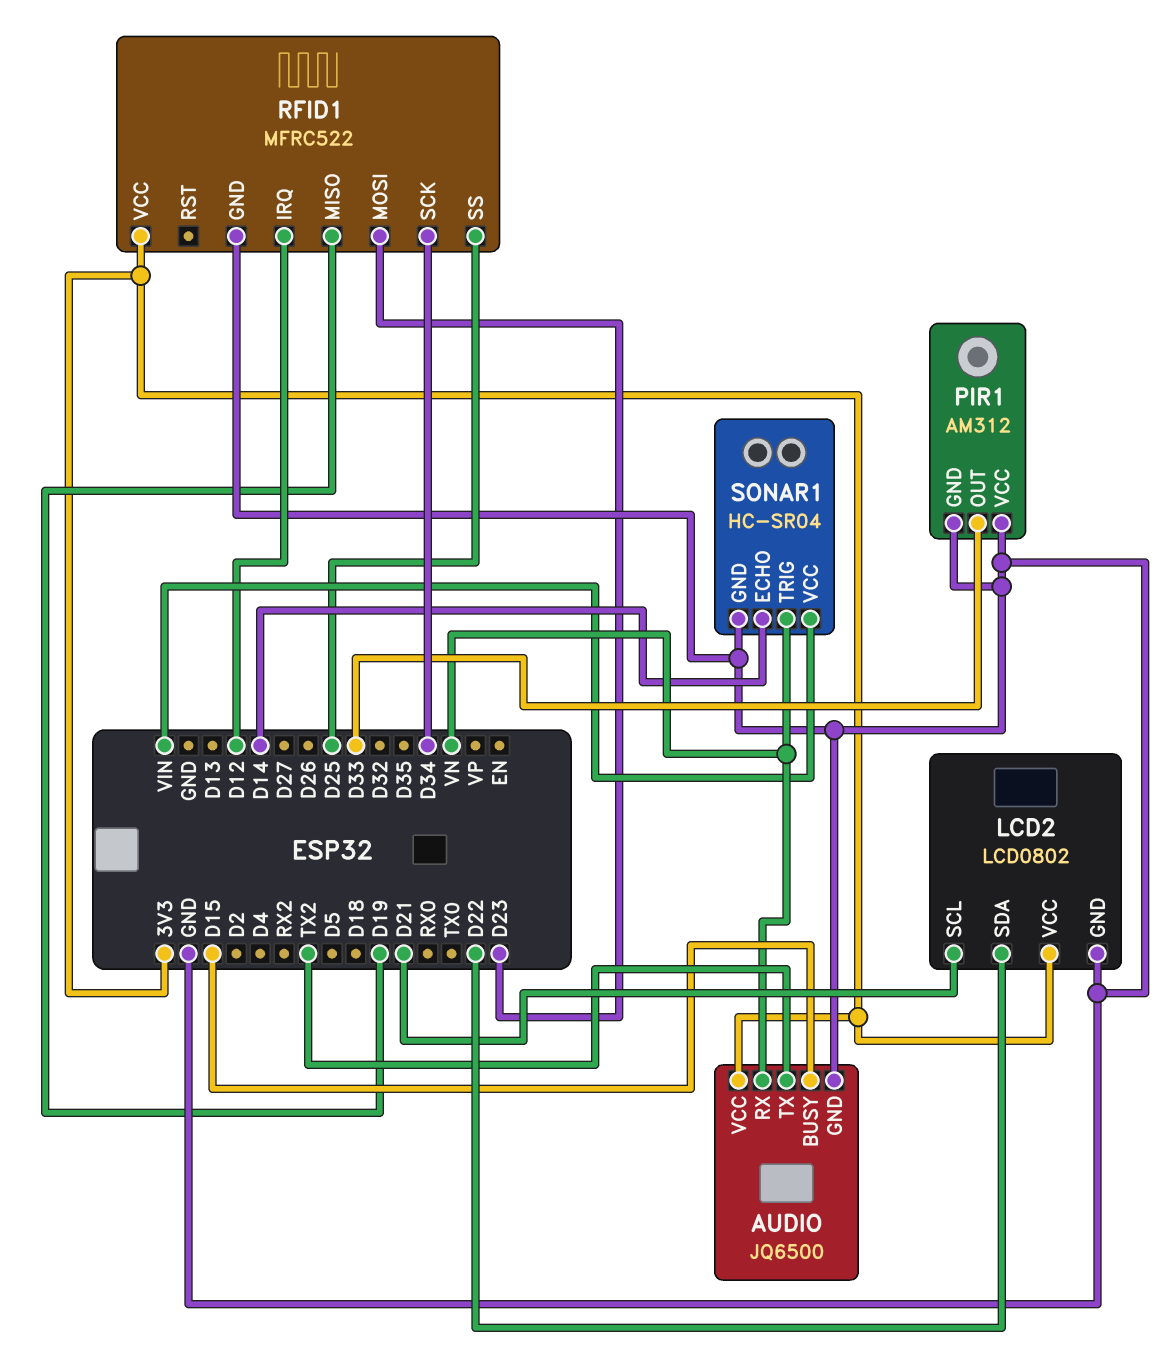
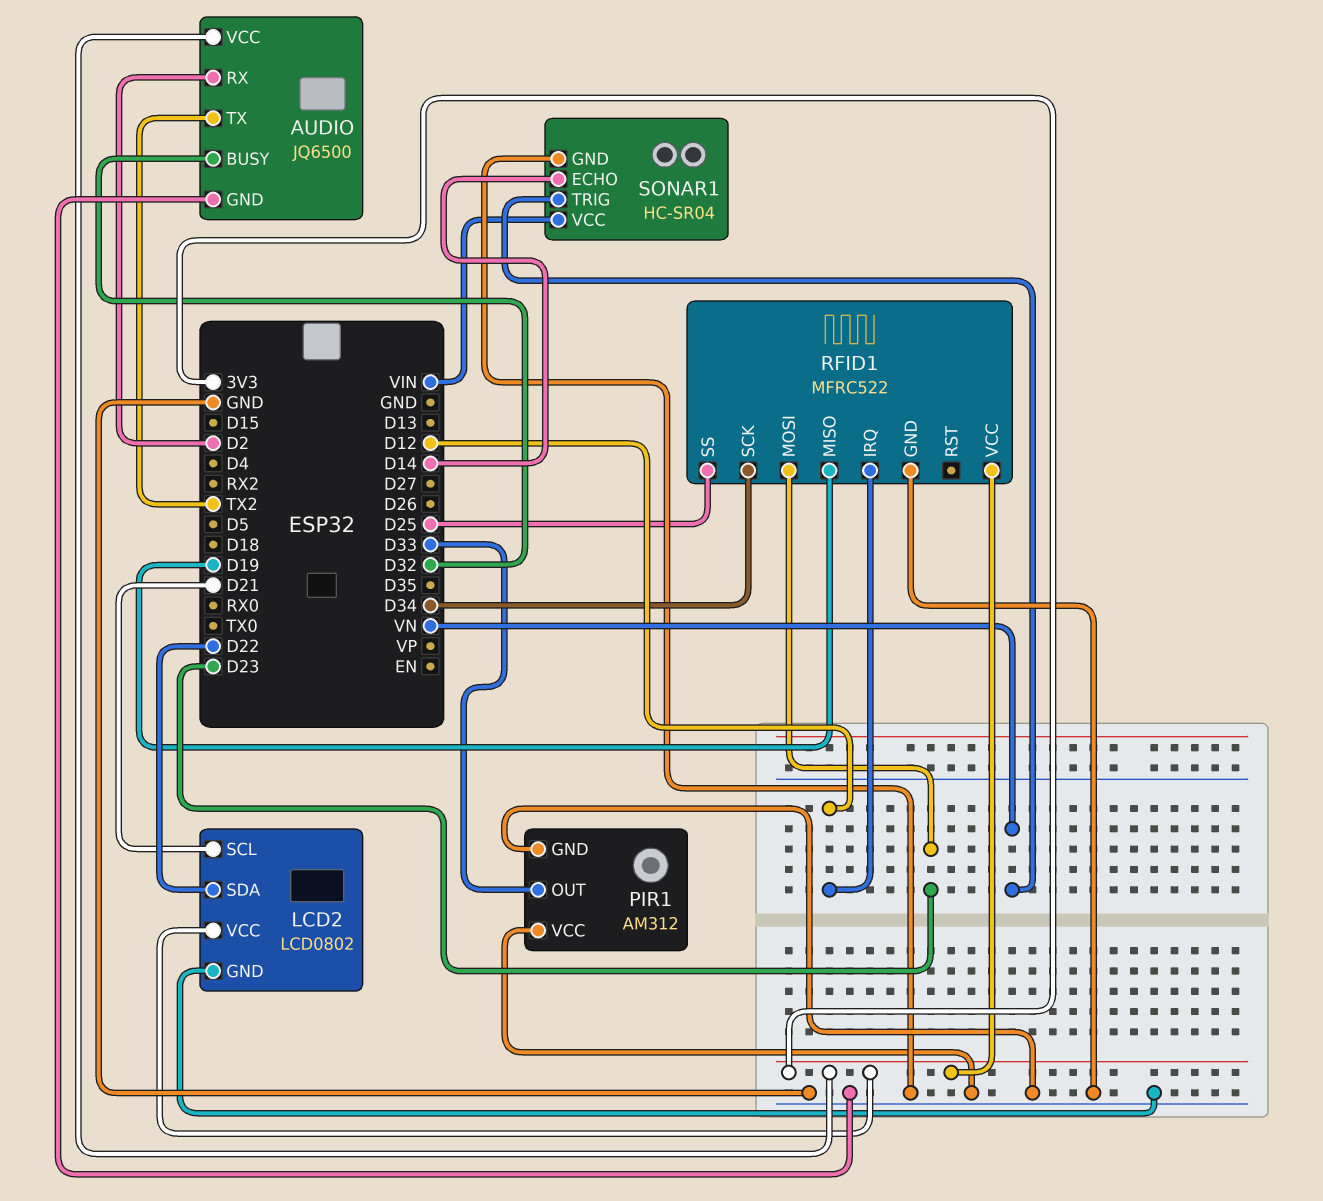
AUDIO pin BUSY: D15 -> D32
AUDIO pin RX: VN -> D2

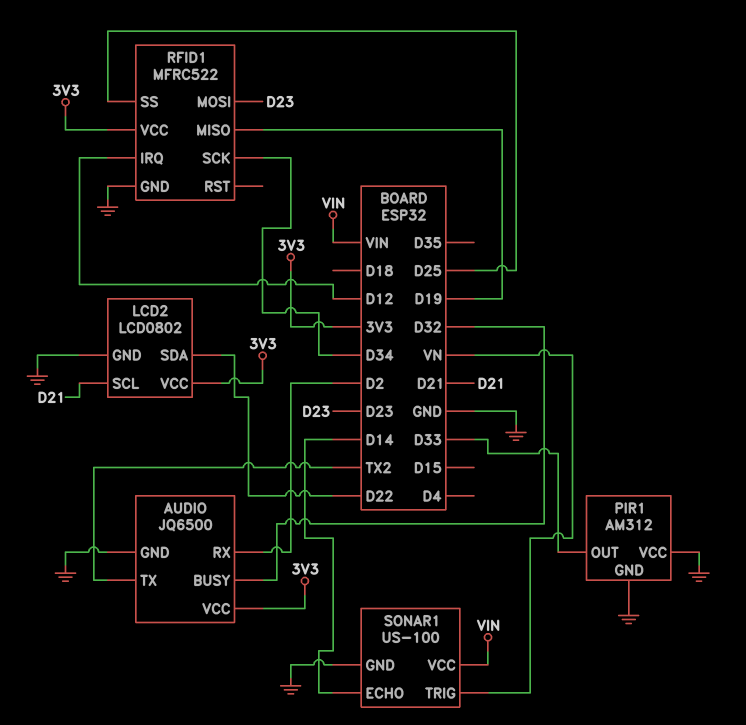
SONAR1: HC-SR04 -> US-100

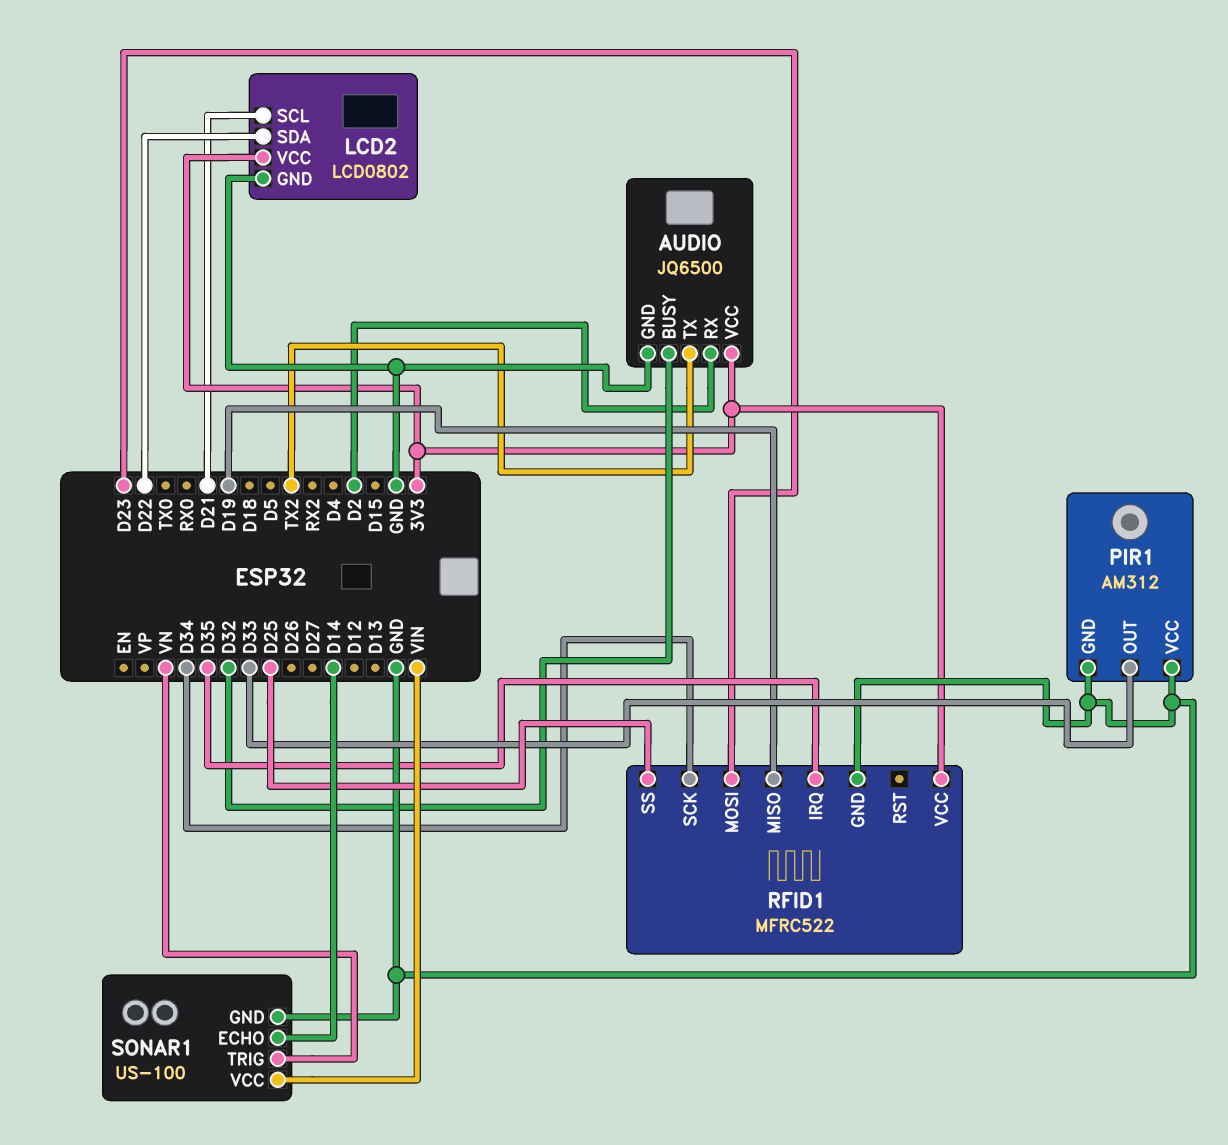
RFID1 pin IRQ: D12 -> D35

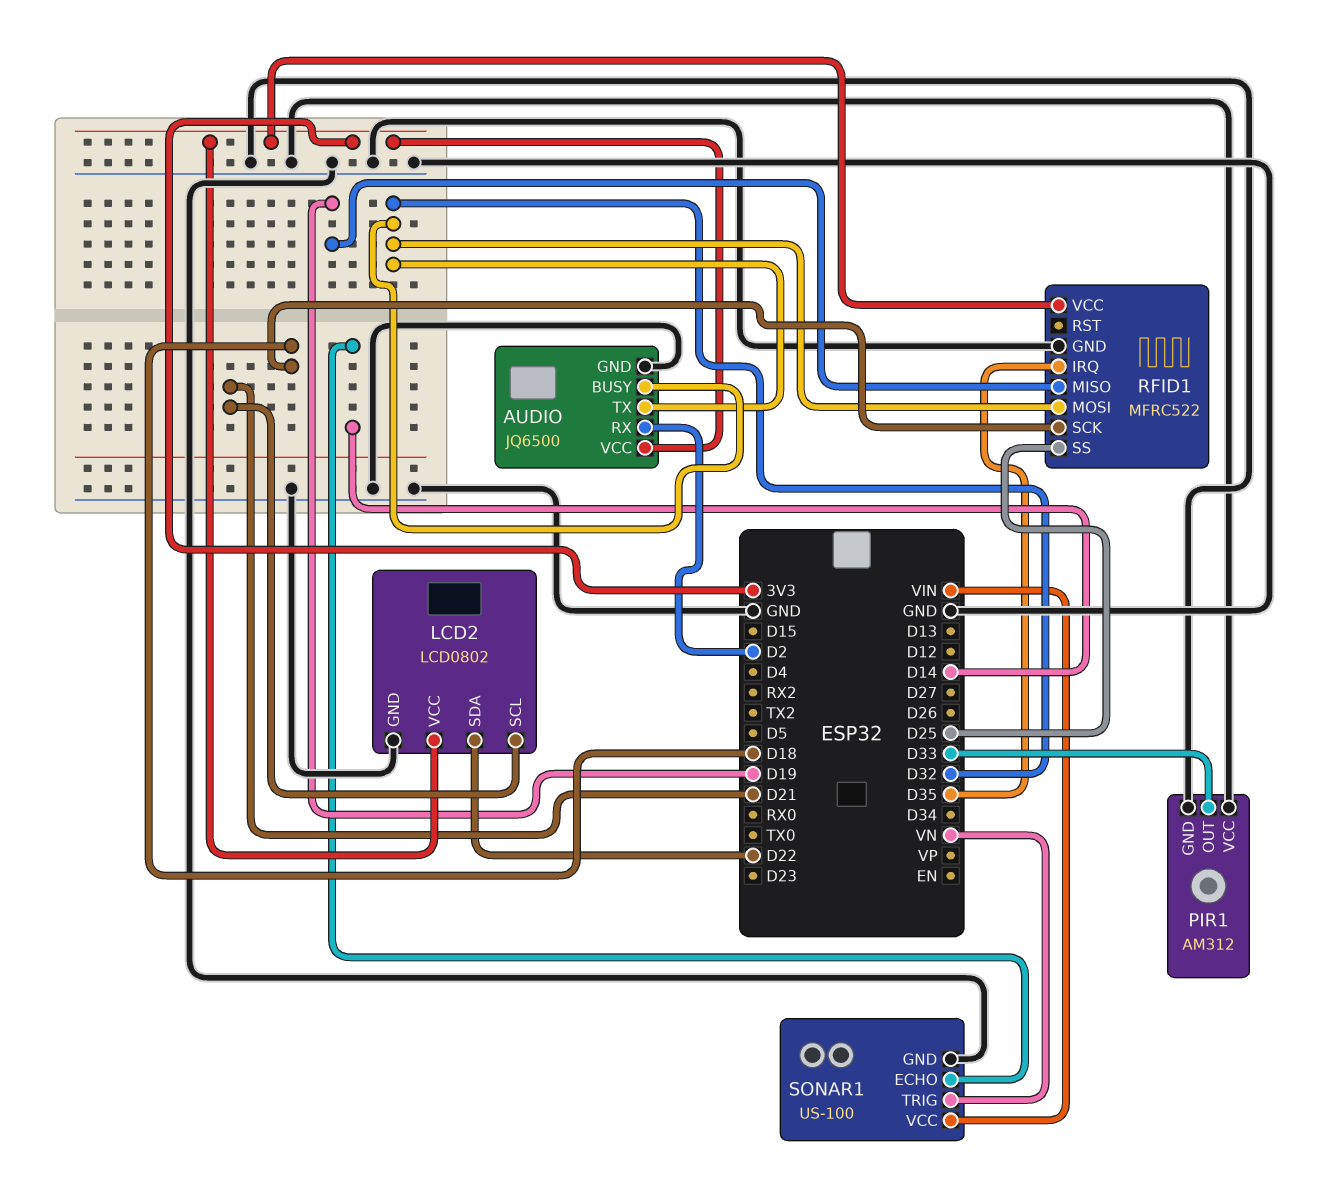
AUDIO pin TX: TX2 -> D32
RFID1 pin MOSI: D23 -> D32
RFID1 pin SCK: D34 -> D18

